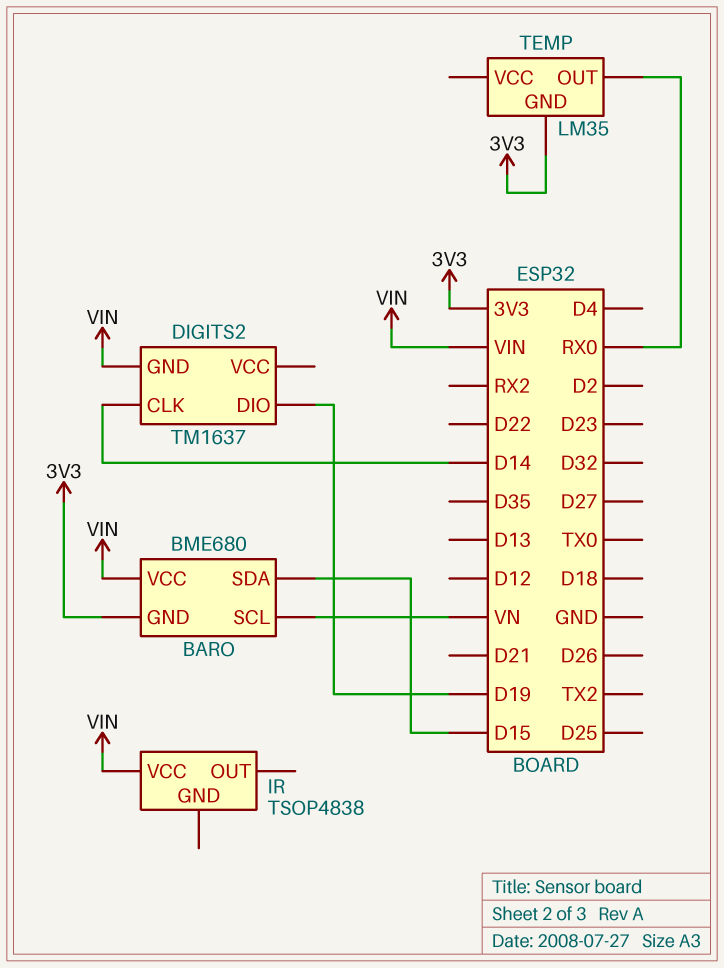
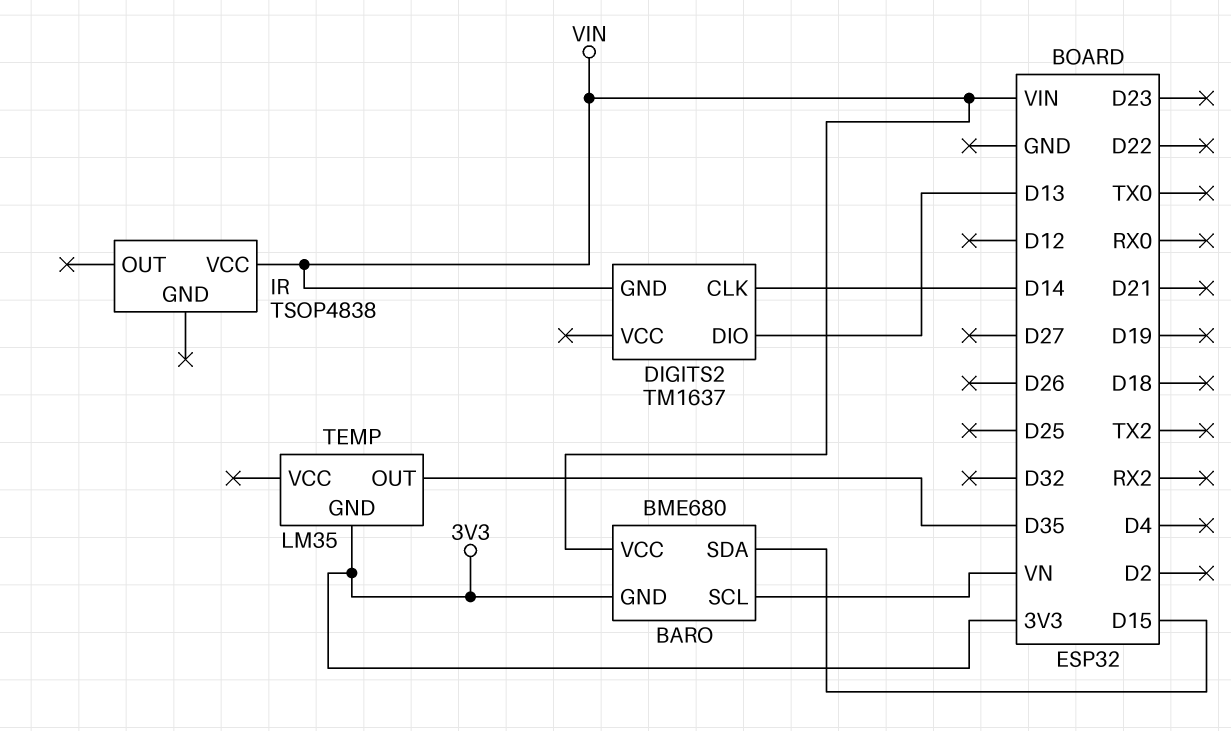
DIGITS2 pin DIO: D19 -> D13
TEMP pin OUT: RX0 -> D35

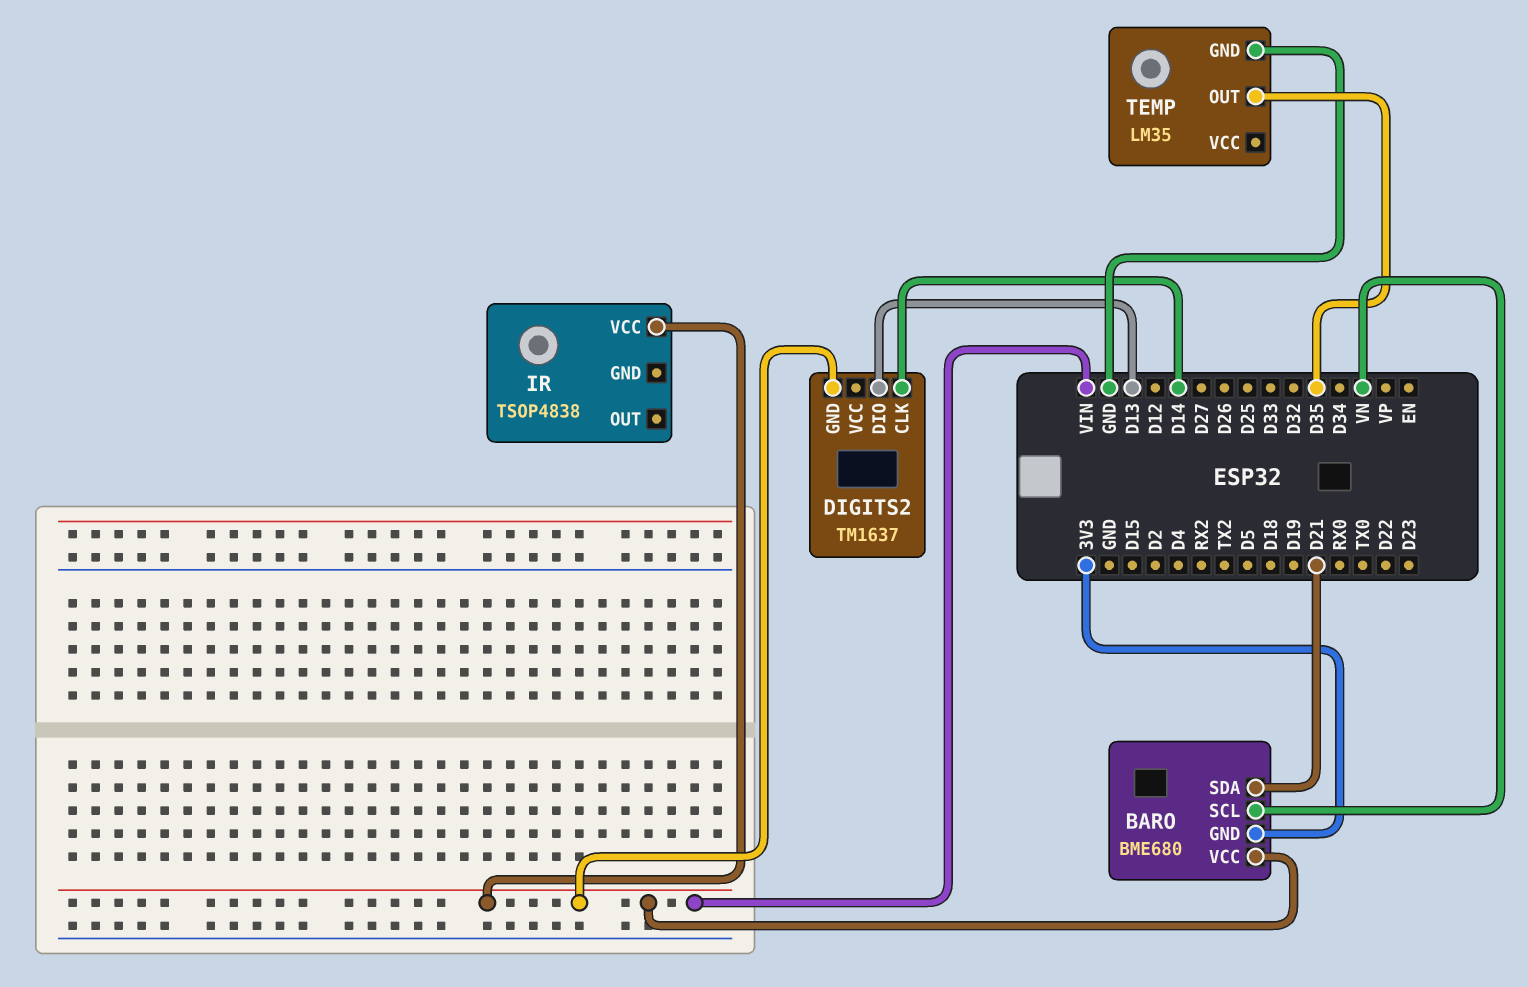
BARO pin SDA: D15 -> D21
TEMP pin GND: 3V3 -> GND

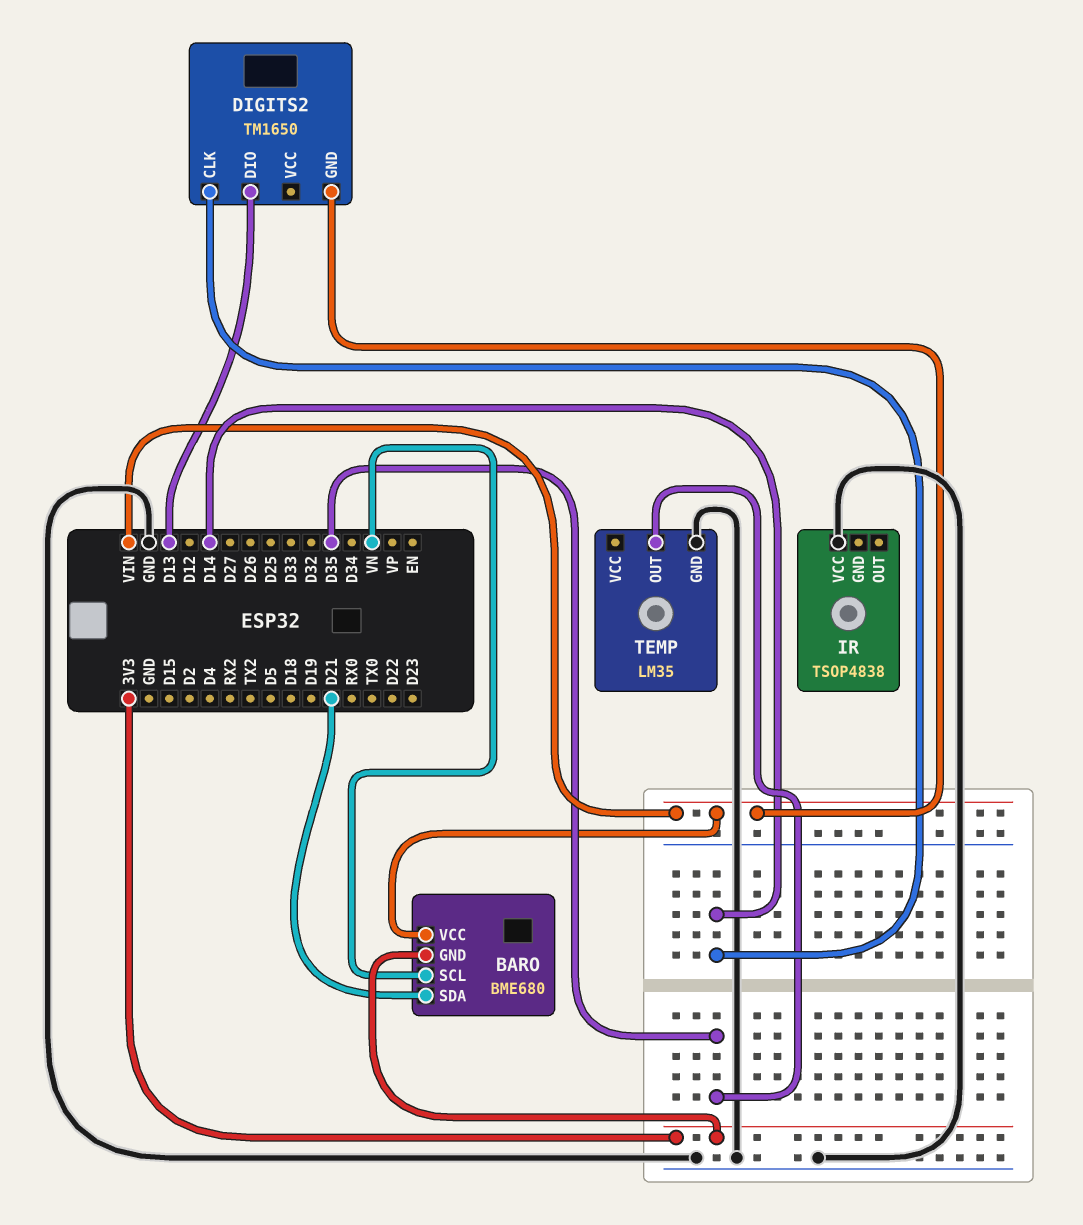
DIGITS2: TM1637 -> TM1650
IR pin VCC: VIN -> GND

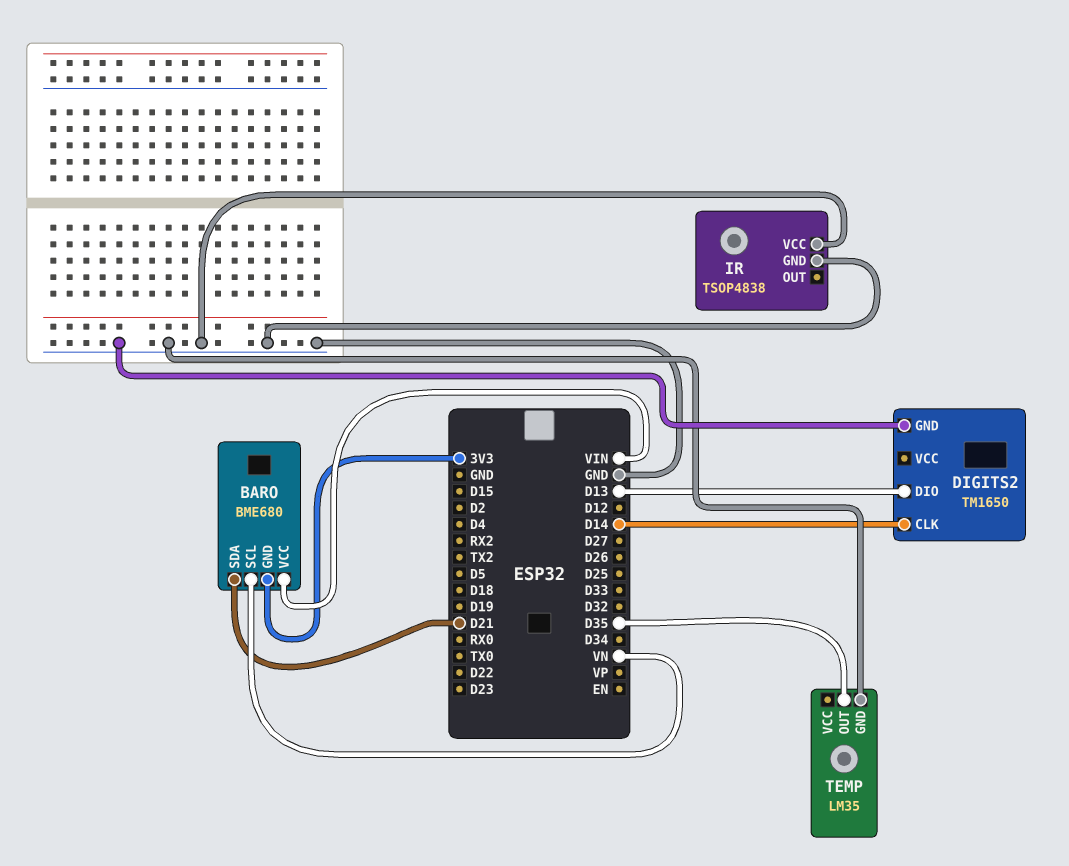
DIGITS2 pin GND: VIN -> GND
IR pin GND: none -> GND

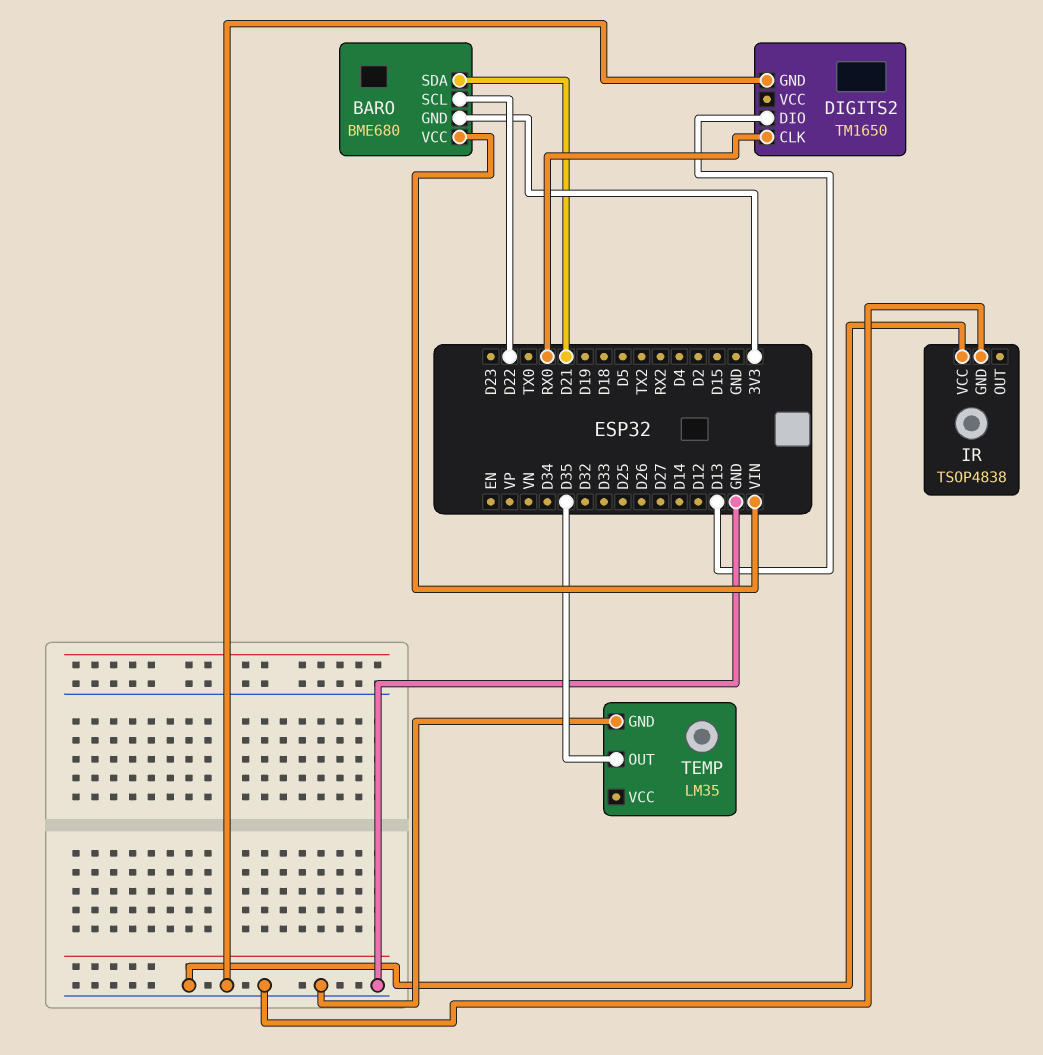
BARO pin SCL: VN -> D22
DIGITS2 pin CLK: D14 -> RX0

